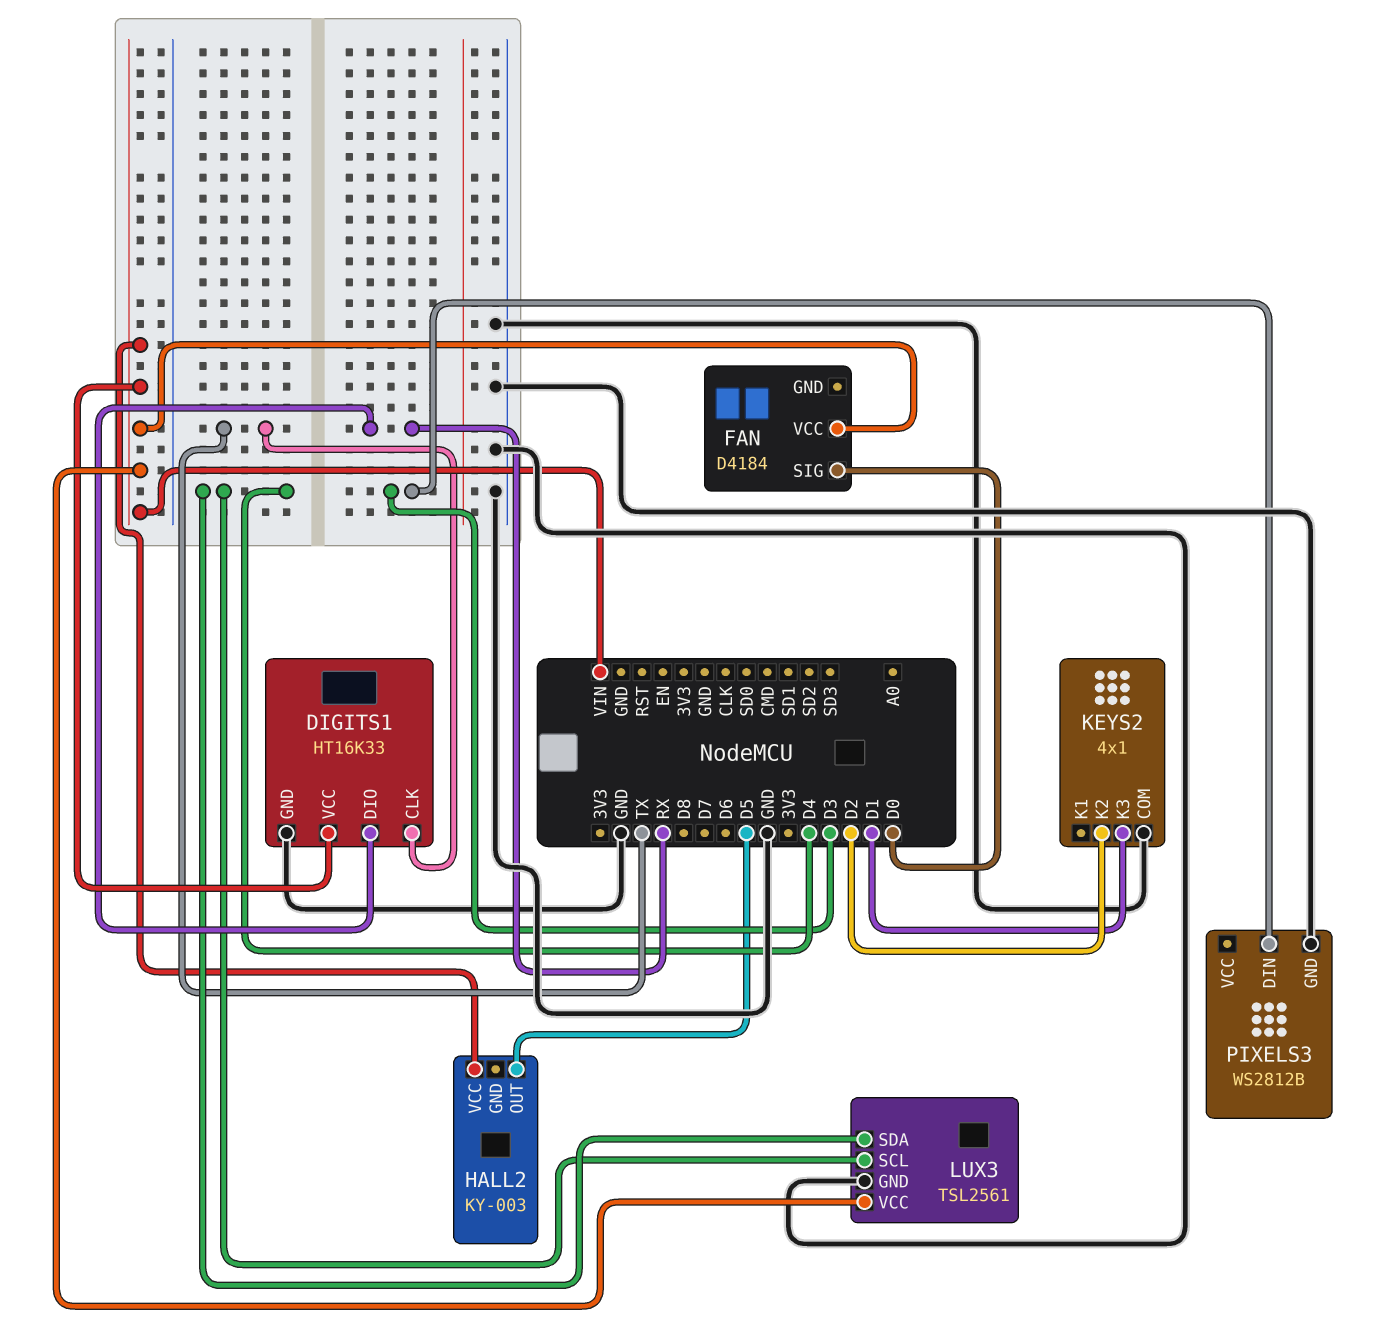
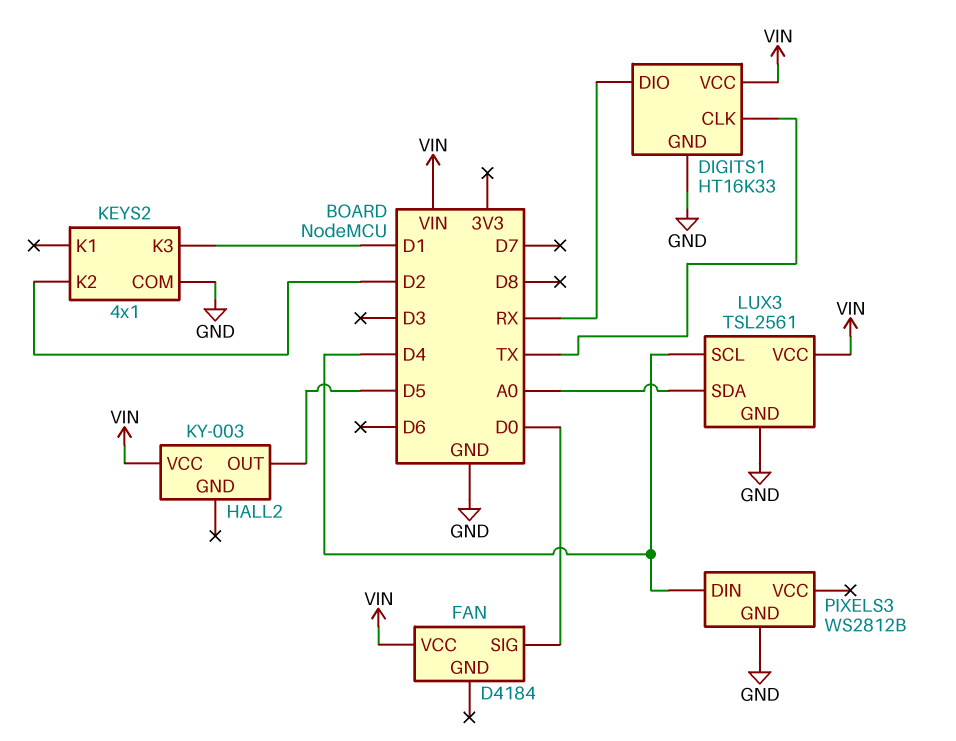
LUX3 pin SDA: D4 -> A0
PIXELS3 pin DIN: D3 -> D4

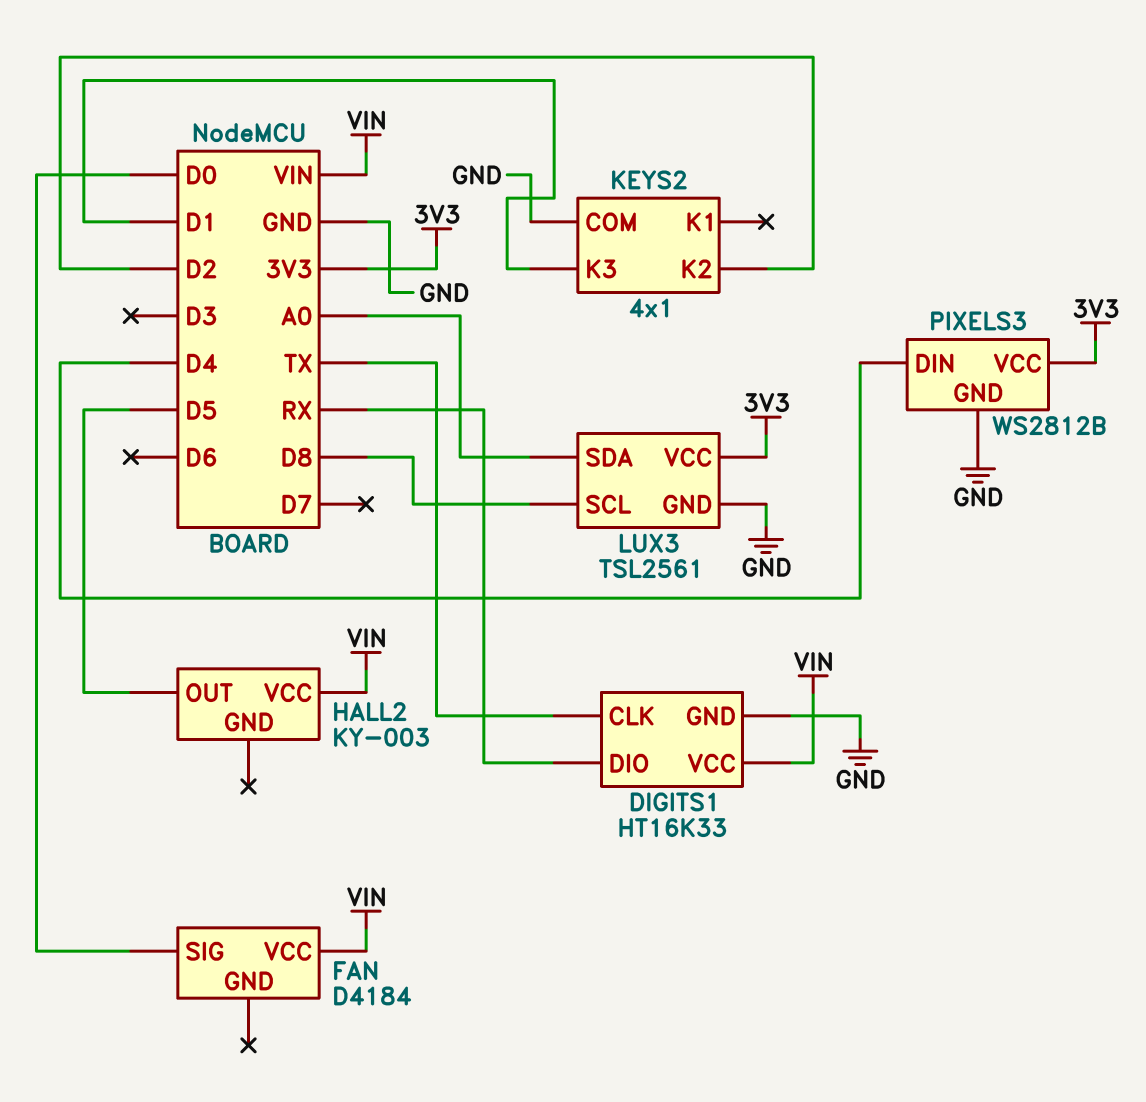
LUX3 pin SCL: D4 -> D8
LUX3 pin VCC: VIN -> 3V3
PIXELS3 pin VCC: none -> 3V3

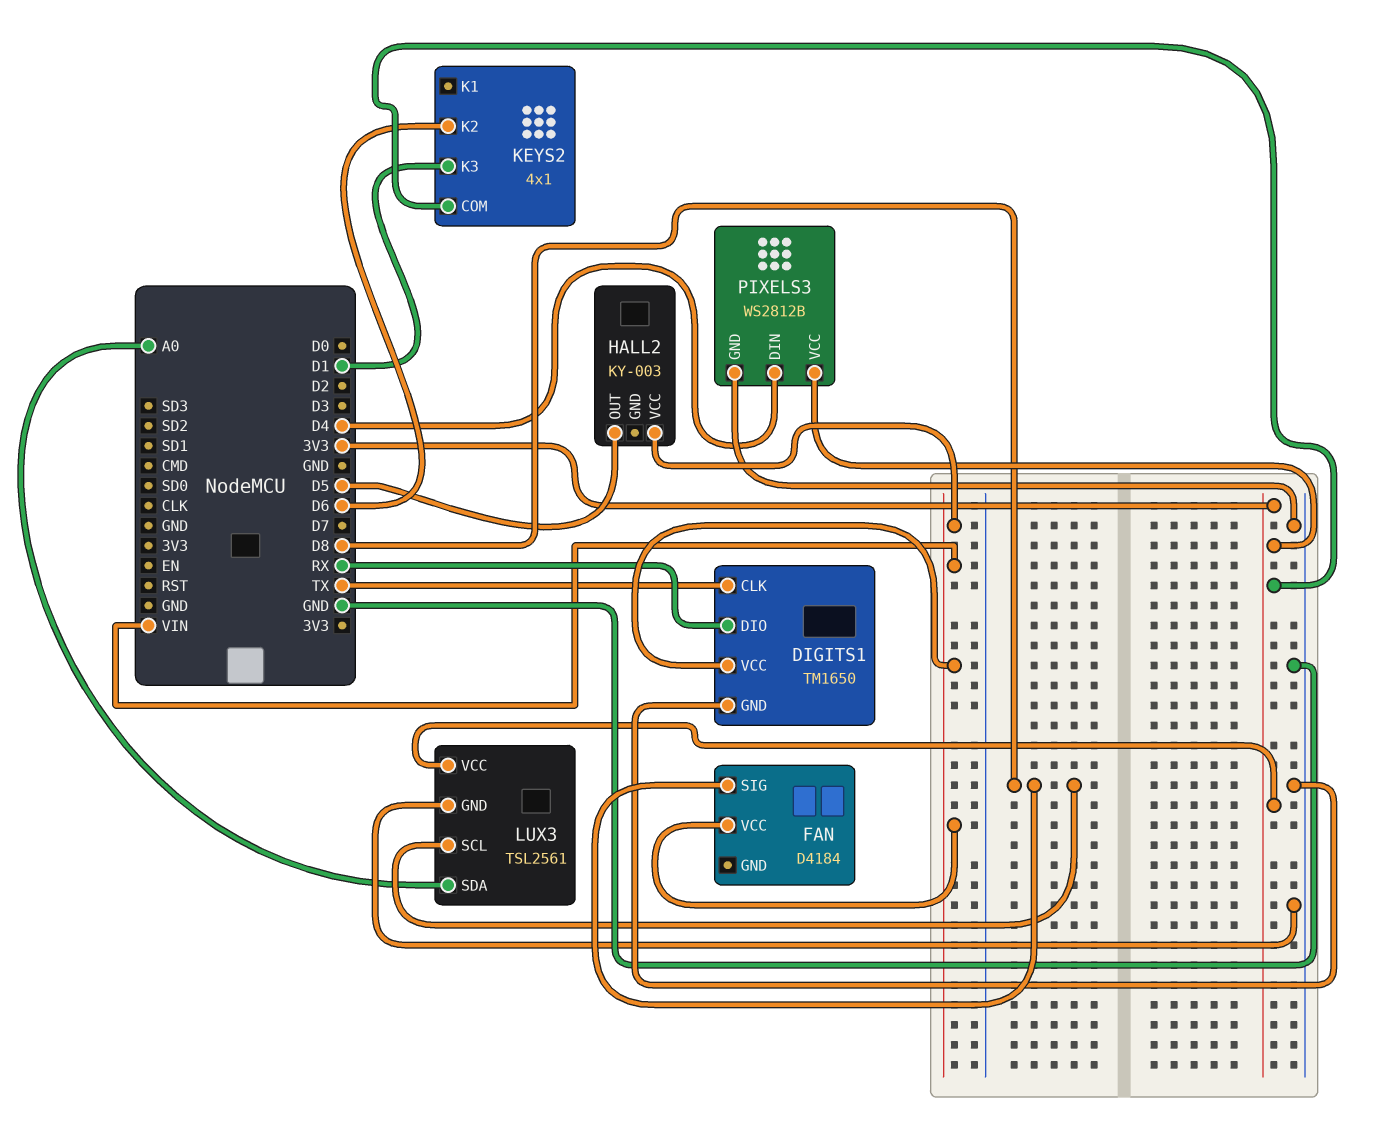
DIGITS1: HT16K33 -> TM1650
FAN pin SIG: D0 -> D8
KEYS2 pin COM: GND -> 3V3
KEYS2 pin K2: D2 -> D6

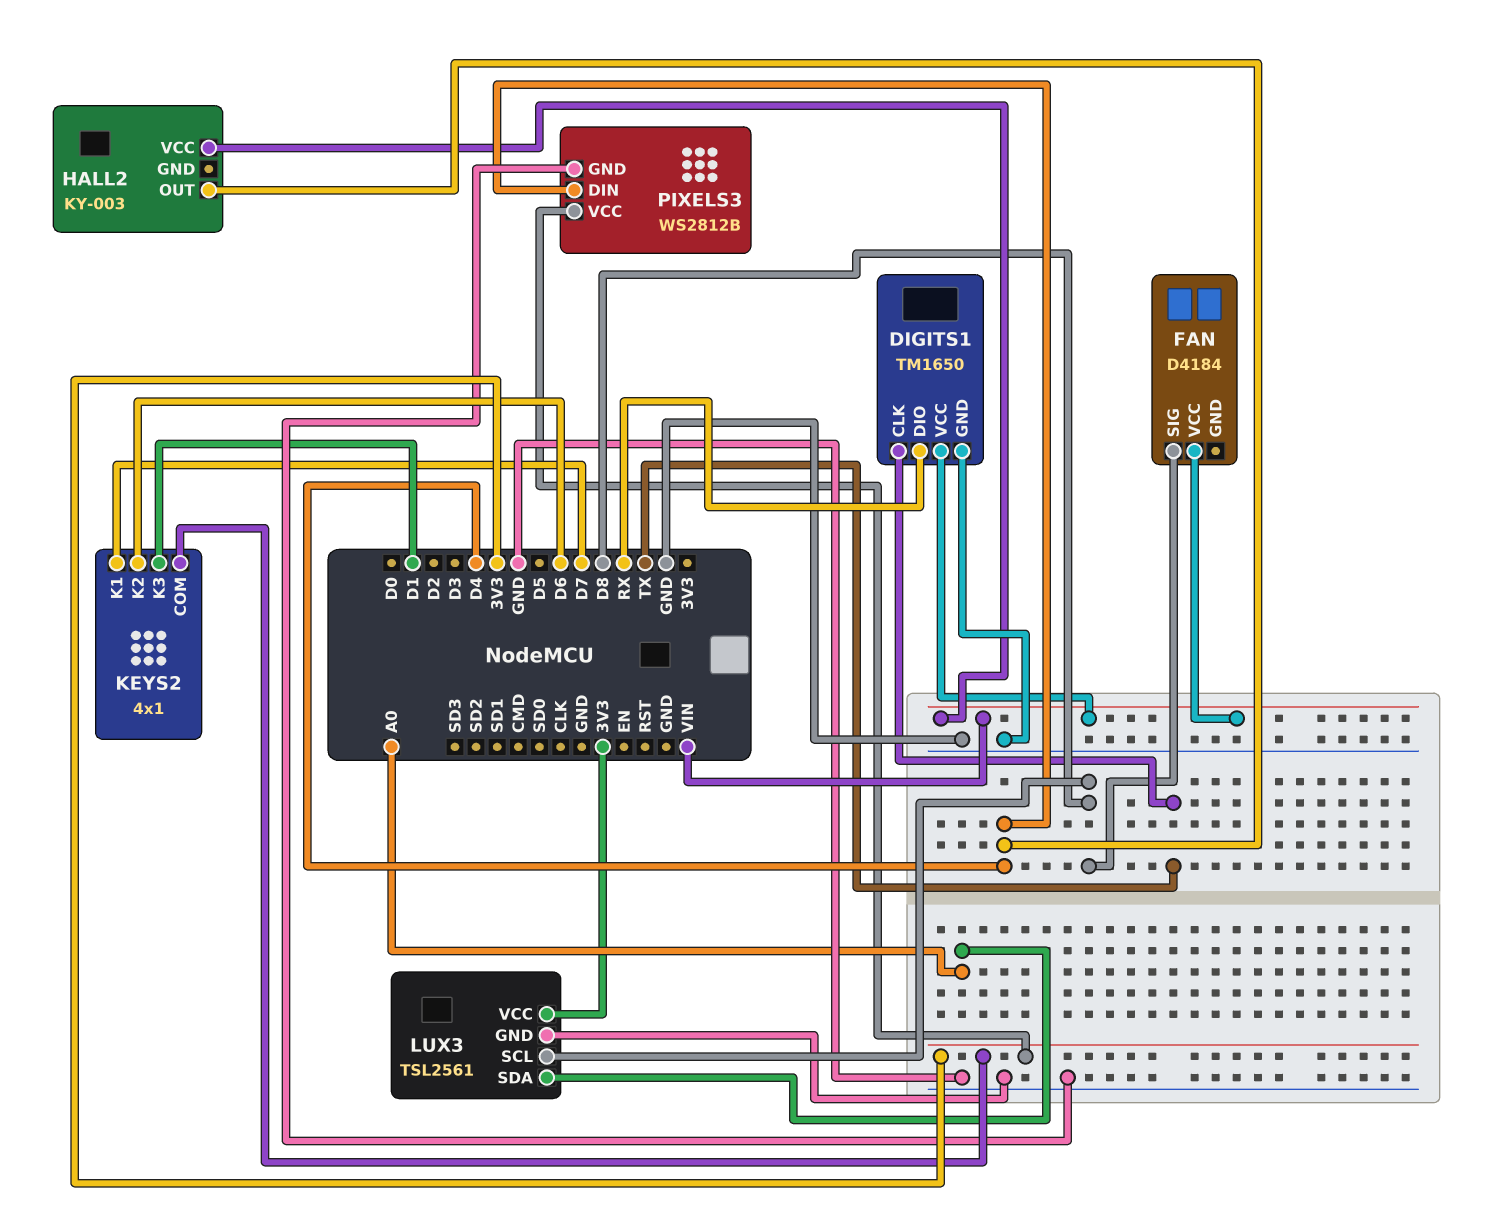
HALL2 pin OUT: D5 -> D4
KEYS2 pin K1: none -> D7

